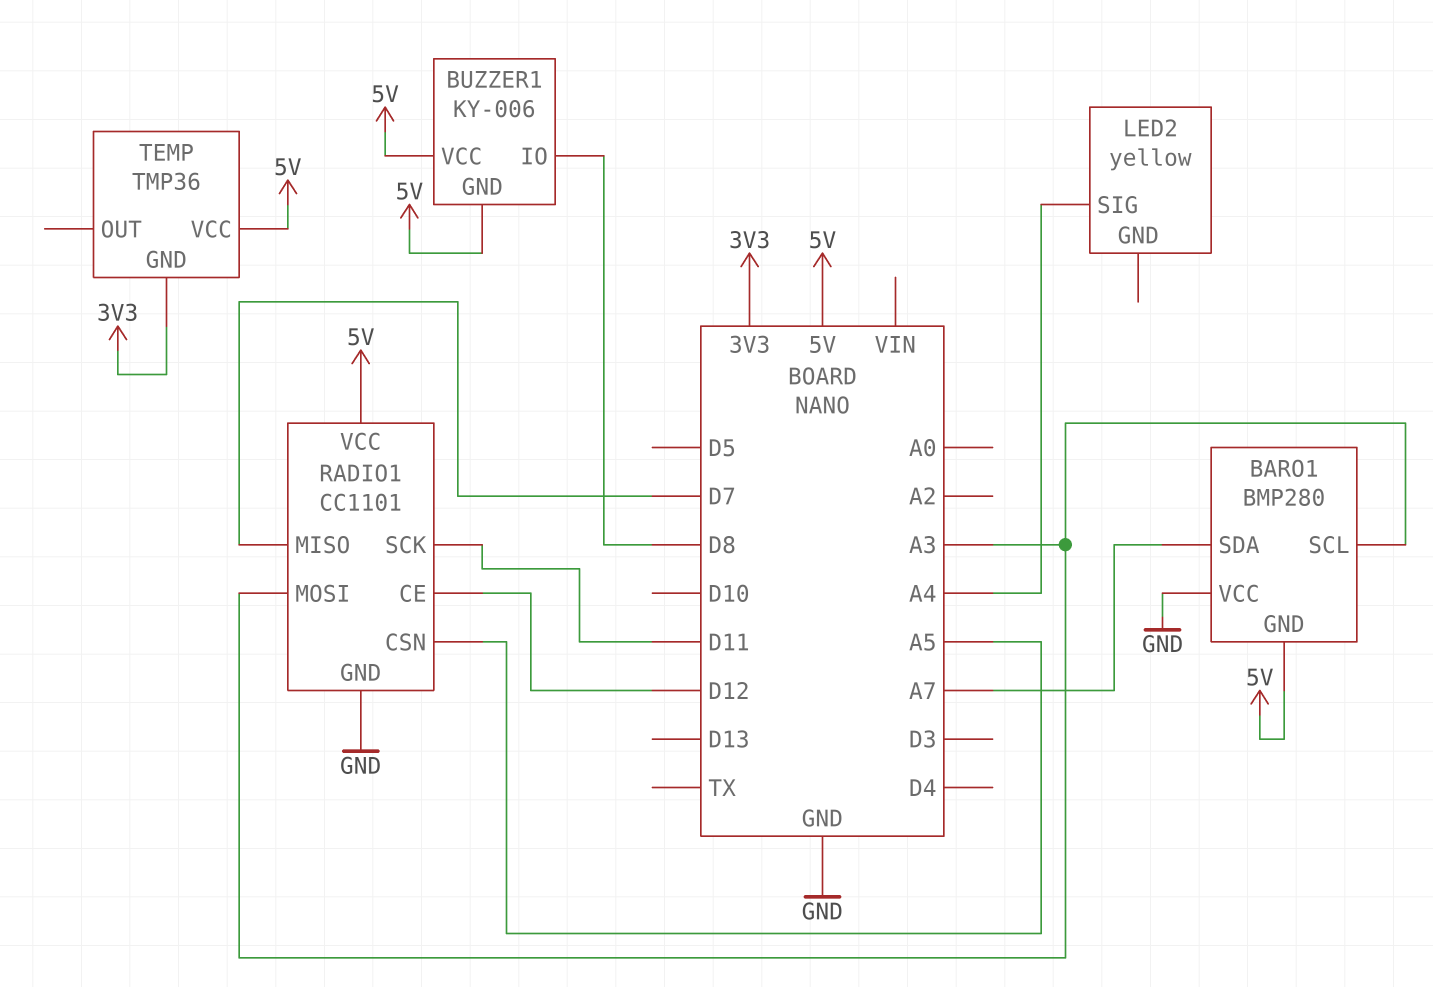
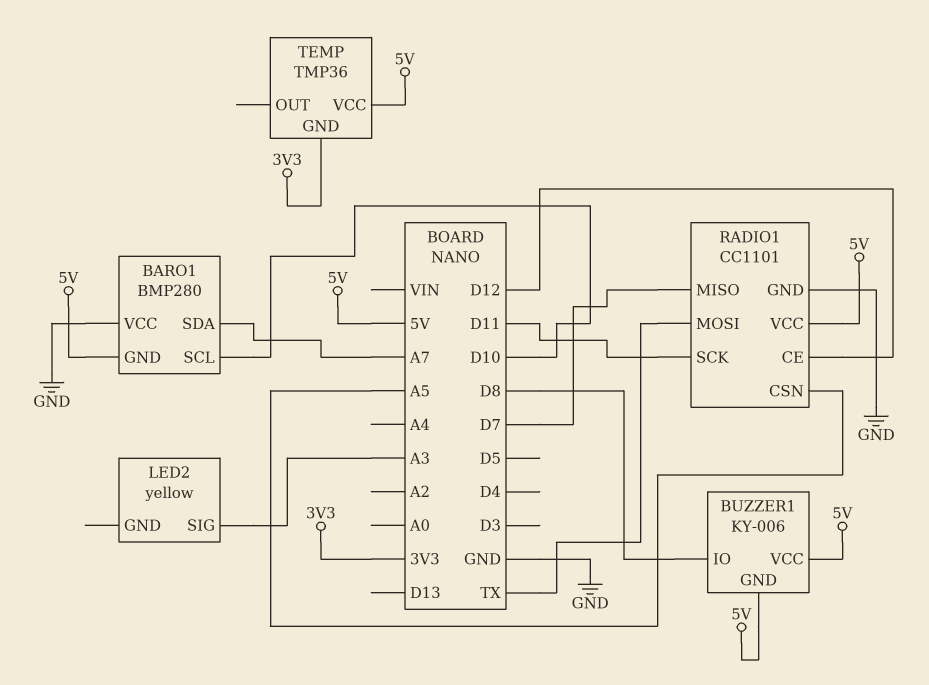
BARO1 pin SCL: A3 -> D10
LED2 pin SIG: A4 -> A3
RADIO1 pin MOSI: A3 -> TX

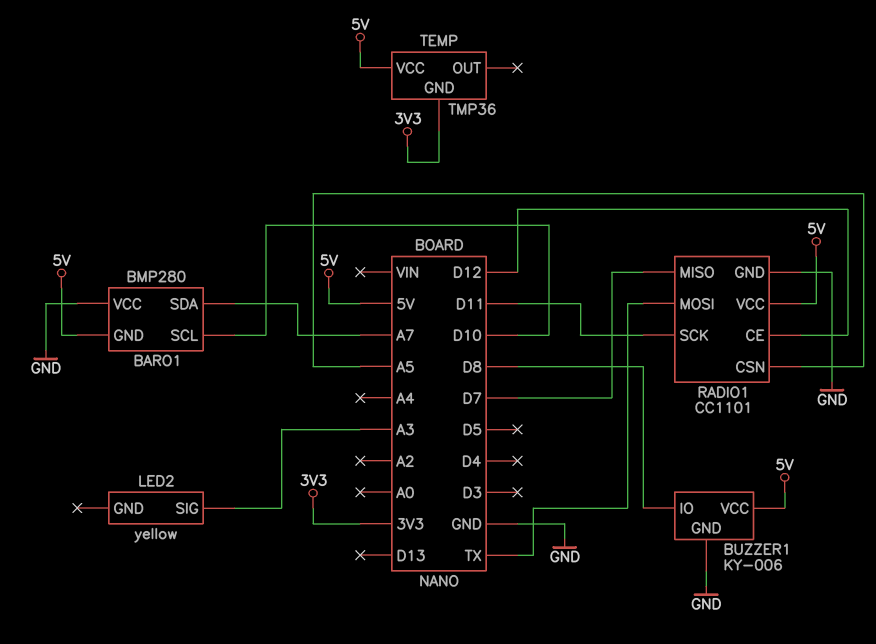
BUZZER1 pin GND: 5V -> GND

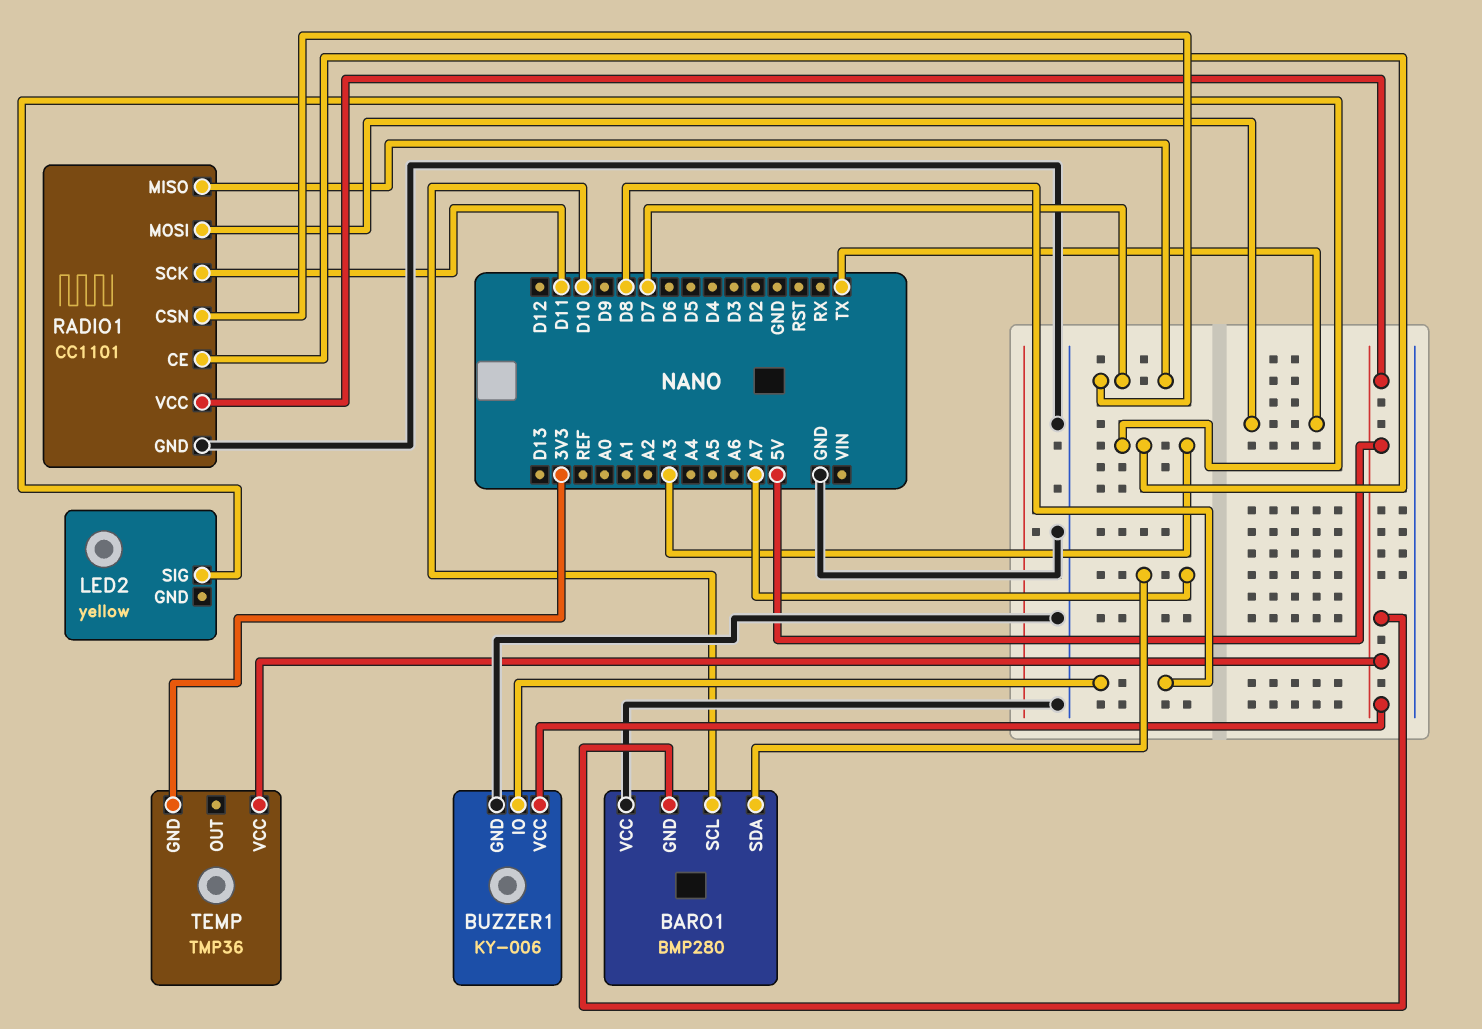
RADIO1 pin CE: D12 -> A3
RADIO1 pin CSN: A5 -> D7

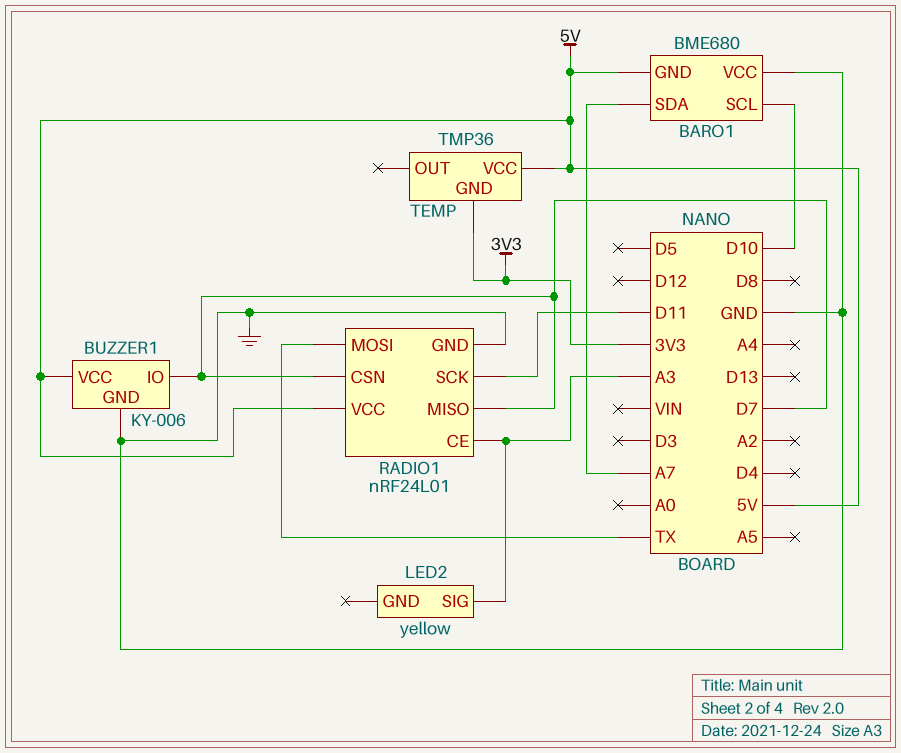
BARO1: BMP280 -> BME680
BUZZER1 pin IO: D8 -> D7
RADIO1: CC1101 -> nRF24L01

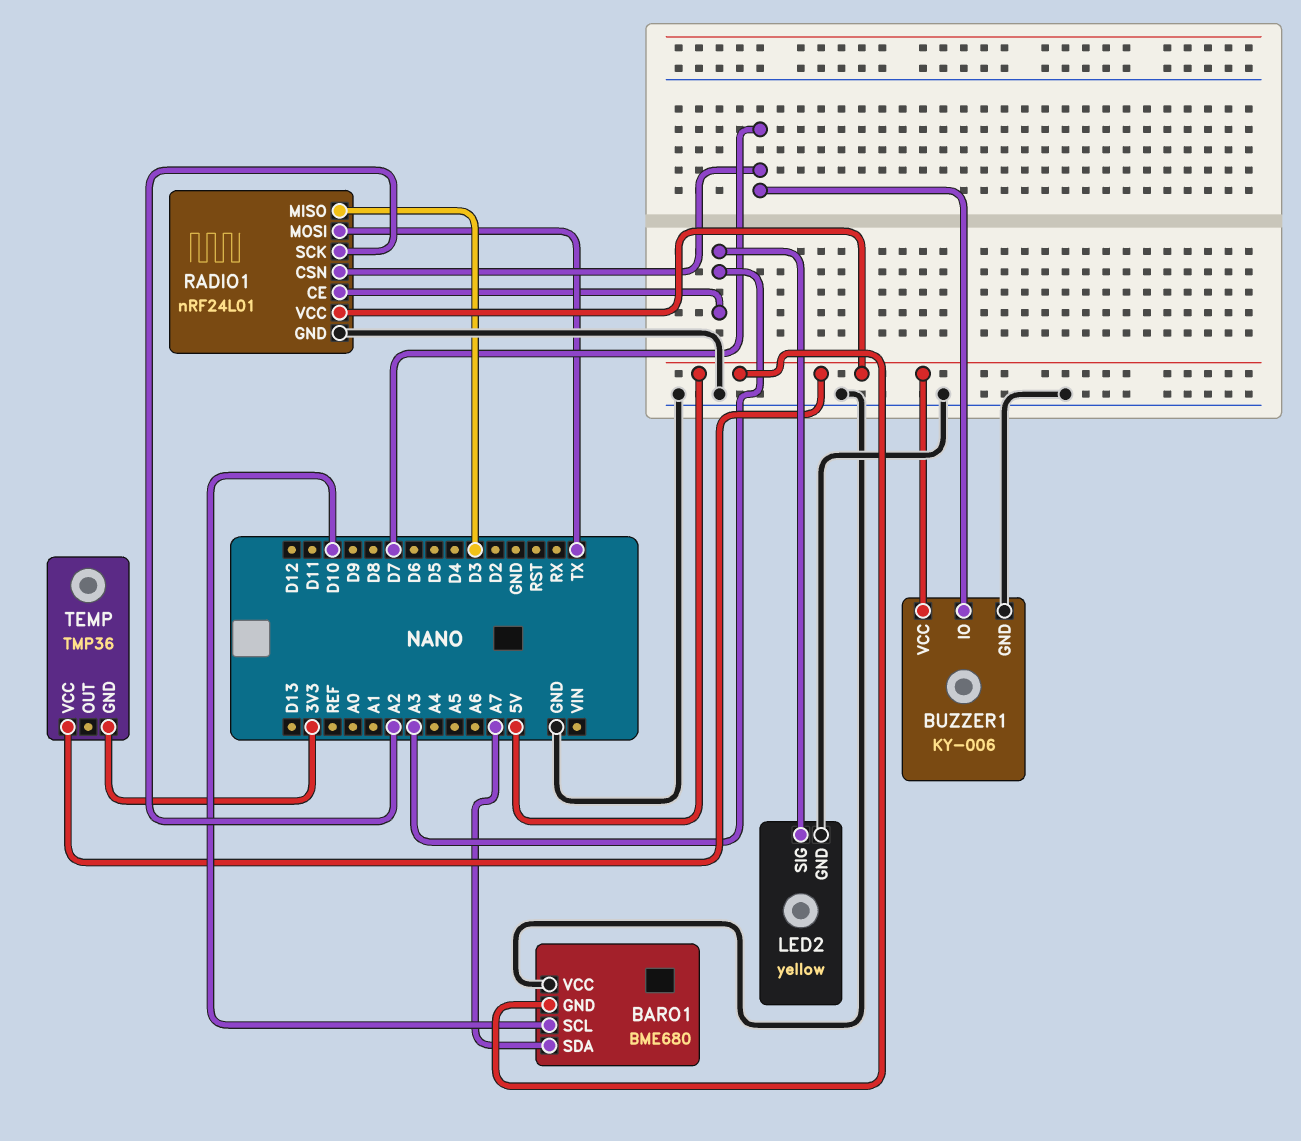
LED2 pin GND: none -> GND
RADIO1 pin MISO: D7 -> D3
RADIO1 pin SCK: D11 -> A2

